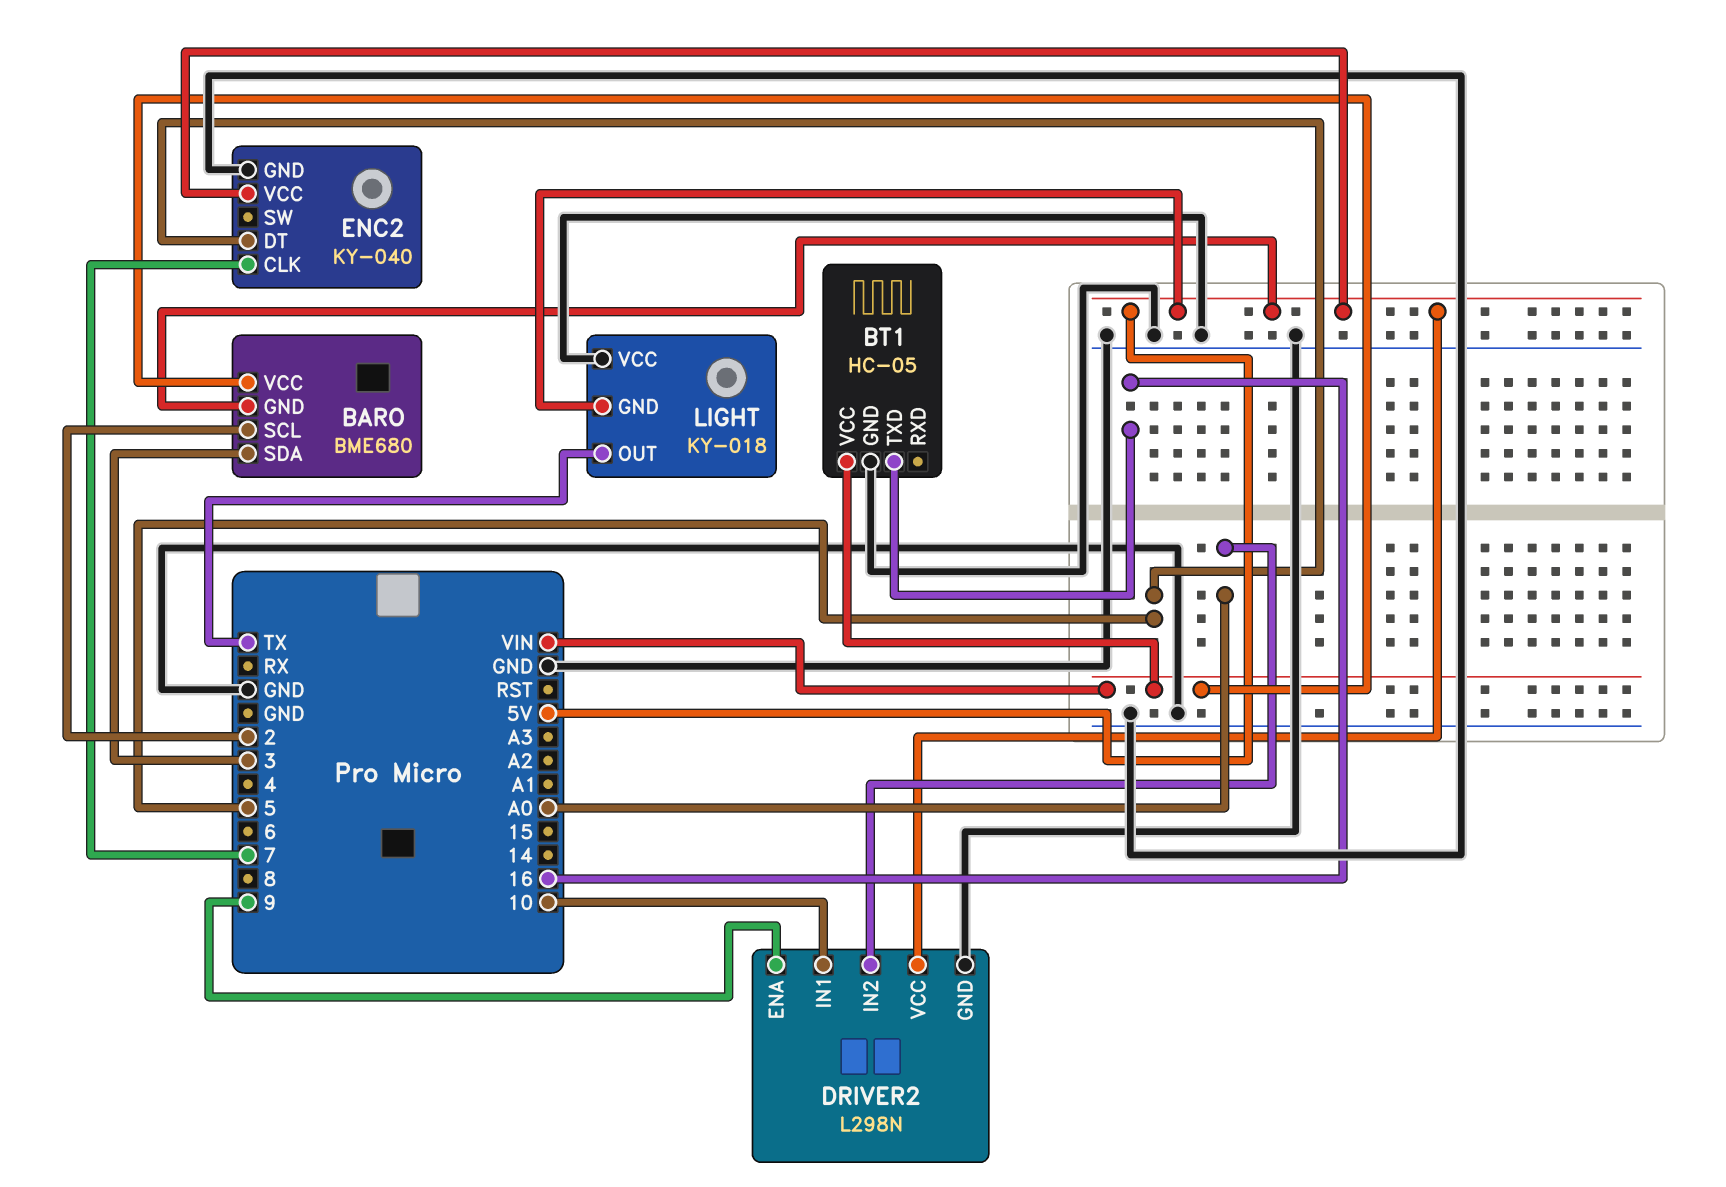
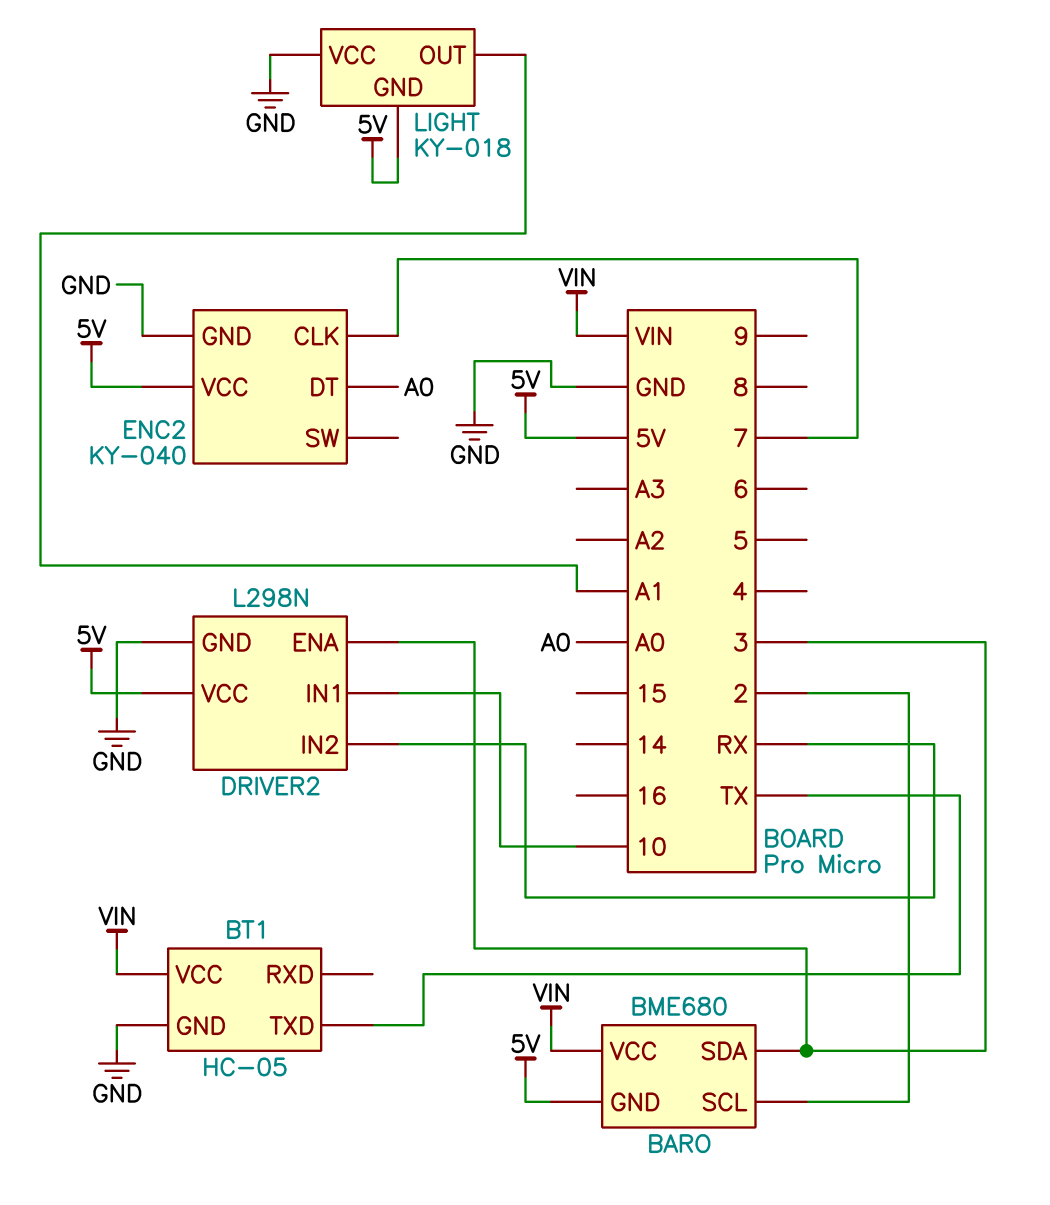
BT1 pin TXD: 16 -> TX
DRIVER2 pin ENA: 9 -> 3
DRIVER2 pin IN2: A0 -> RX
ENC2 pin DT: 5 -> A0
LIGHT pin OUT: TX -> A1

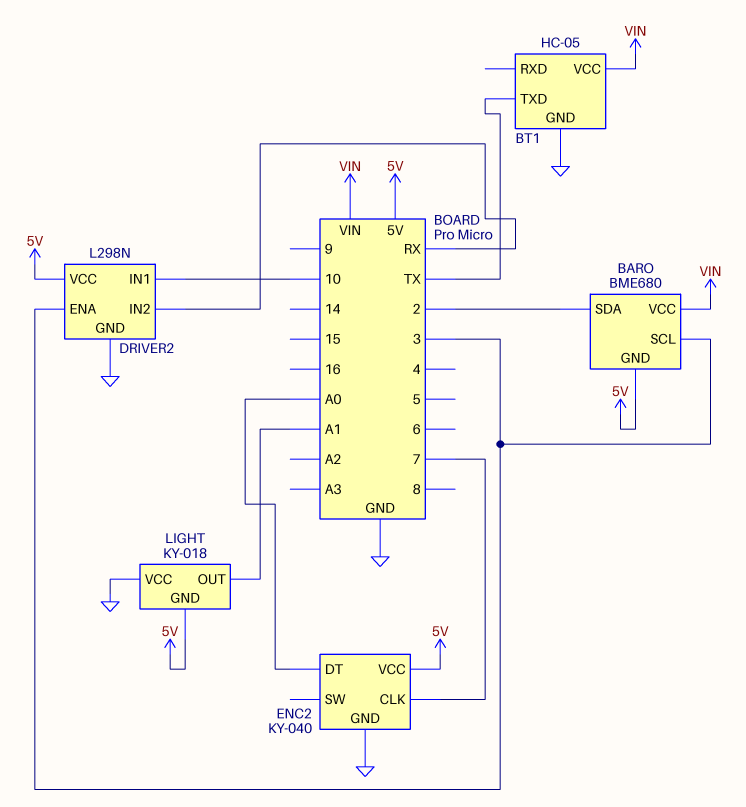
BARO pin SCL: 2 -> 3
BARO pin SDA: 3 -> 2

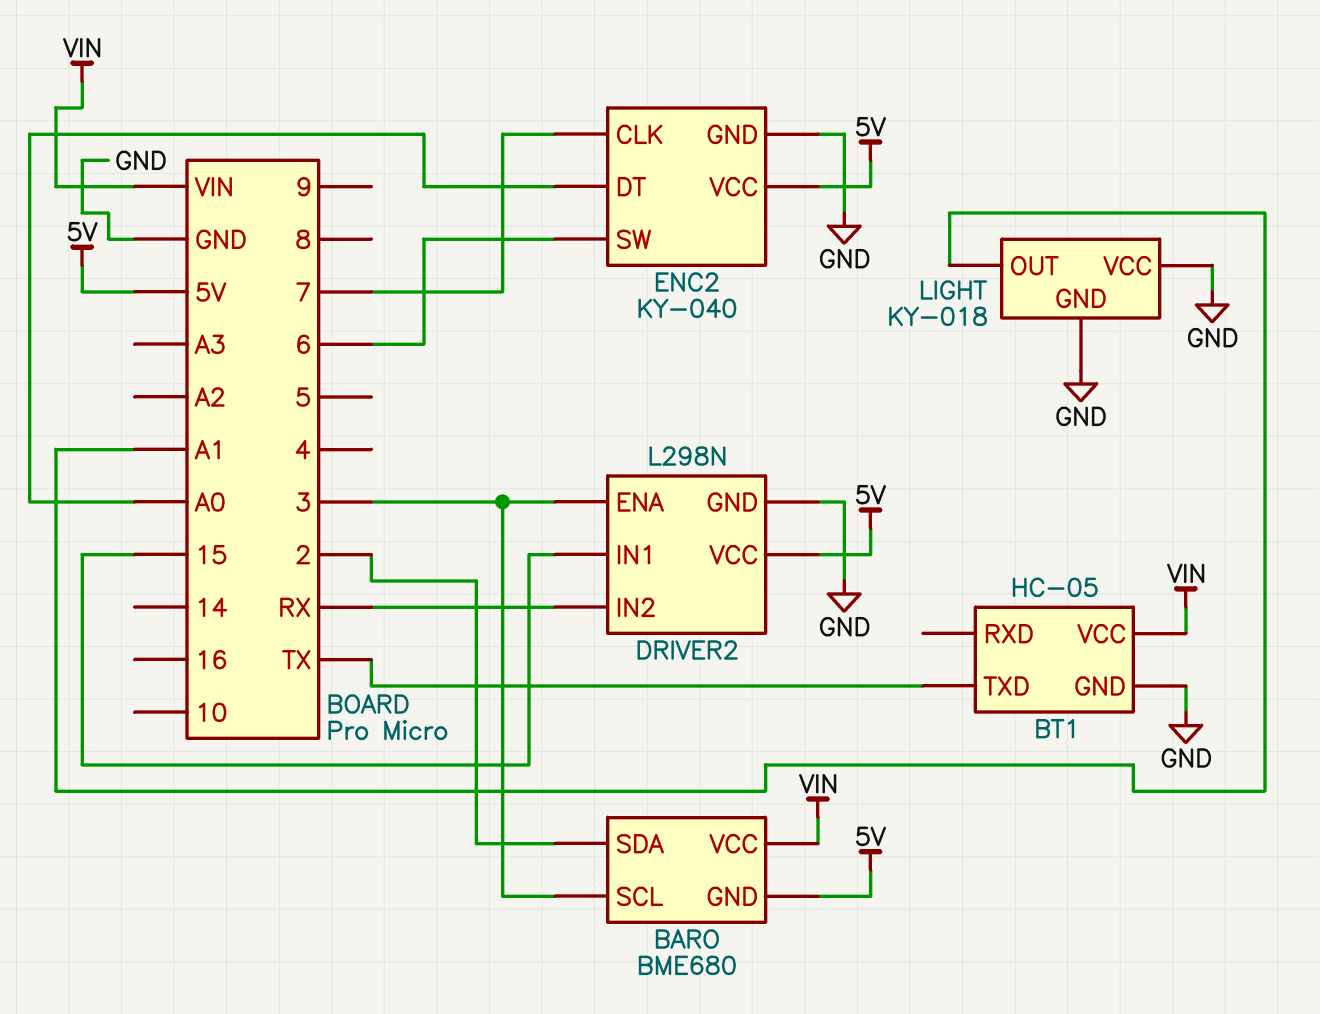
DRIVER2 pin IN1: 10 -> 15
ENC2 pin SW: none -> 6
LIGHT pin GND: 5V -> GND

